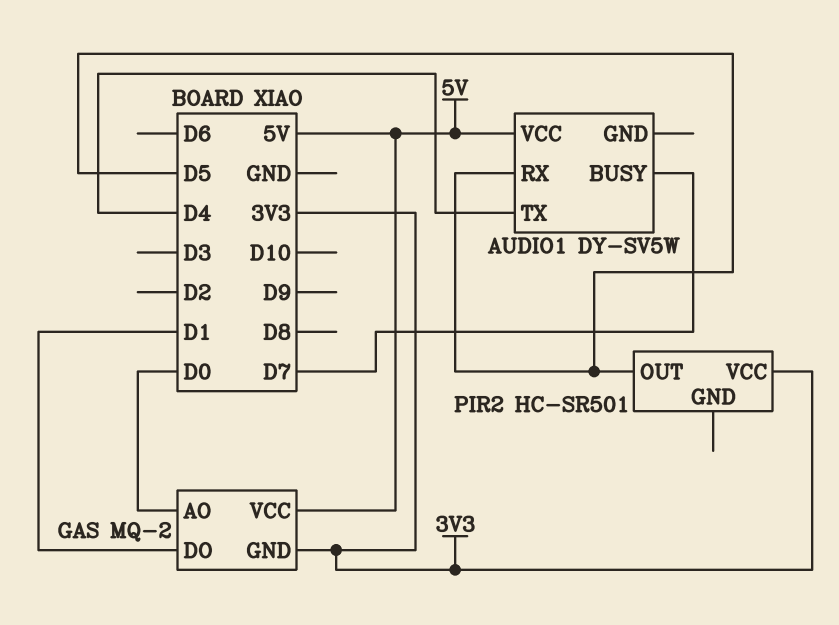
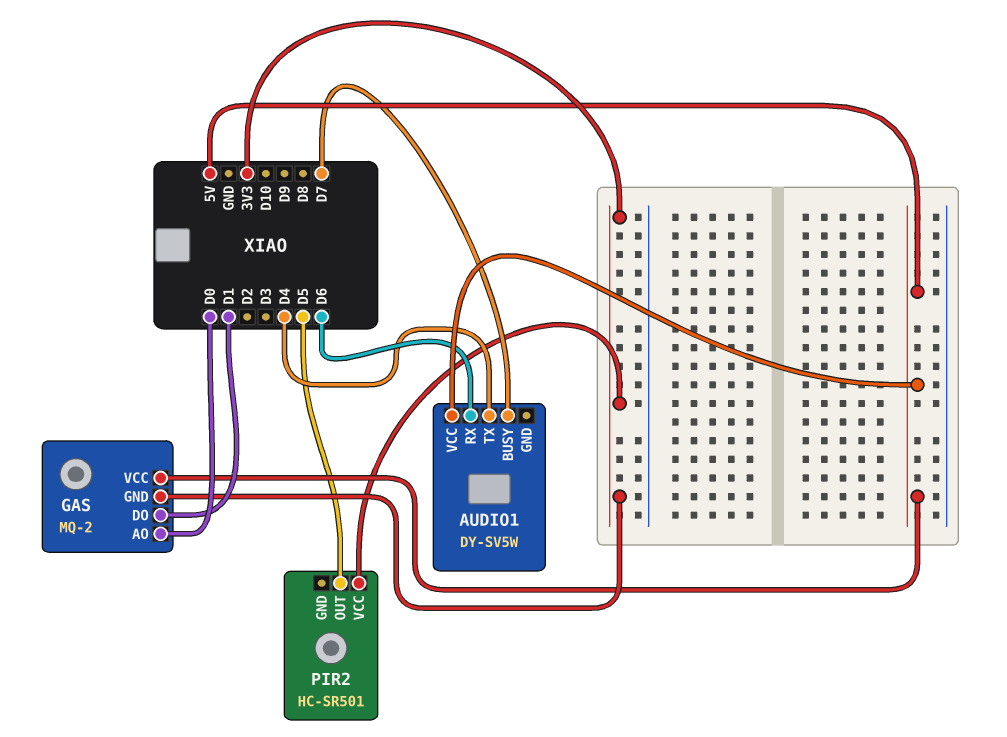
AUDIO1 pin RX: D5 -> D6

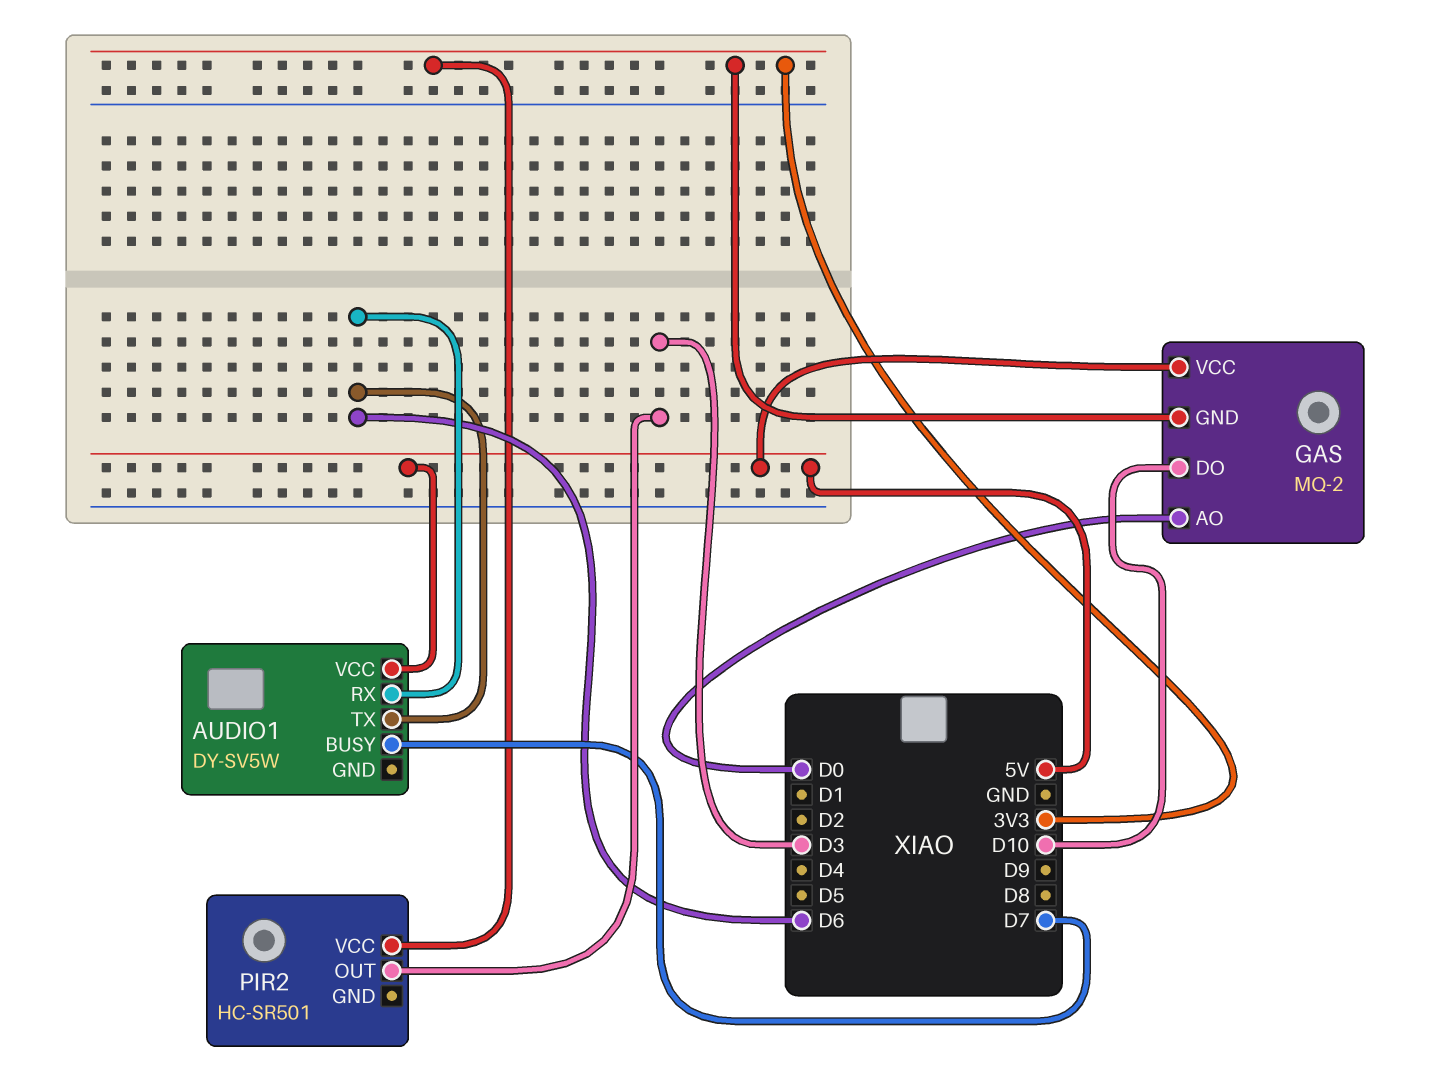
AUDIO1 pin TX: D4 -> D6
GAS pin DO: D1 -> D10
PIR2 pin OUT: D5 -> D3

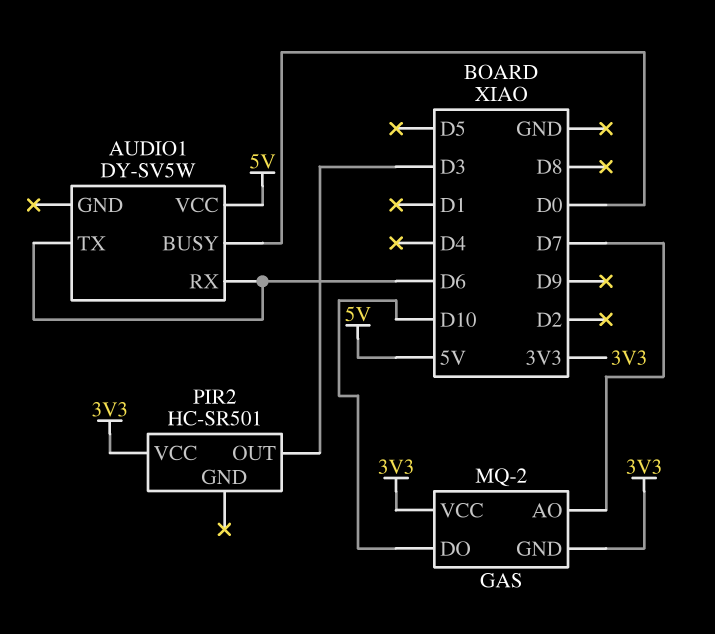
AUDIO1 pin BUSY: D7 -> D0
GAS pin AO: D0 -> D7
GAS pin VCC: 5V -> 3V3

